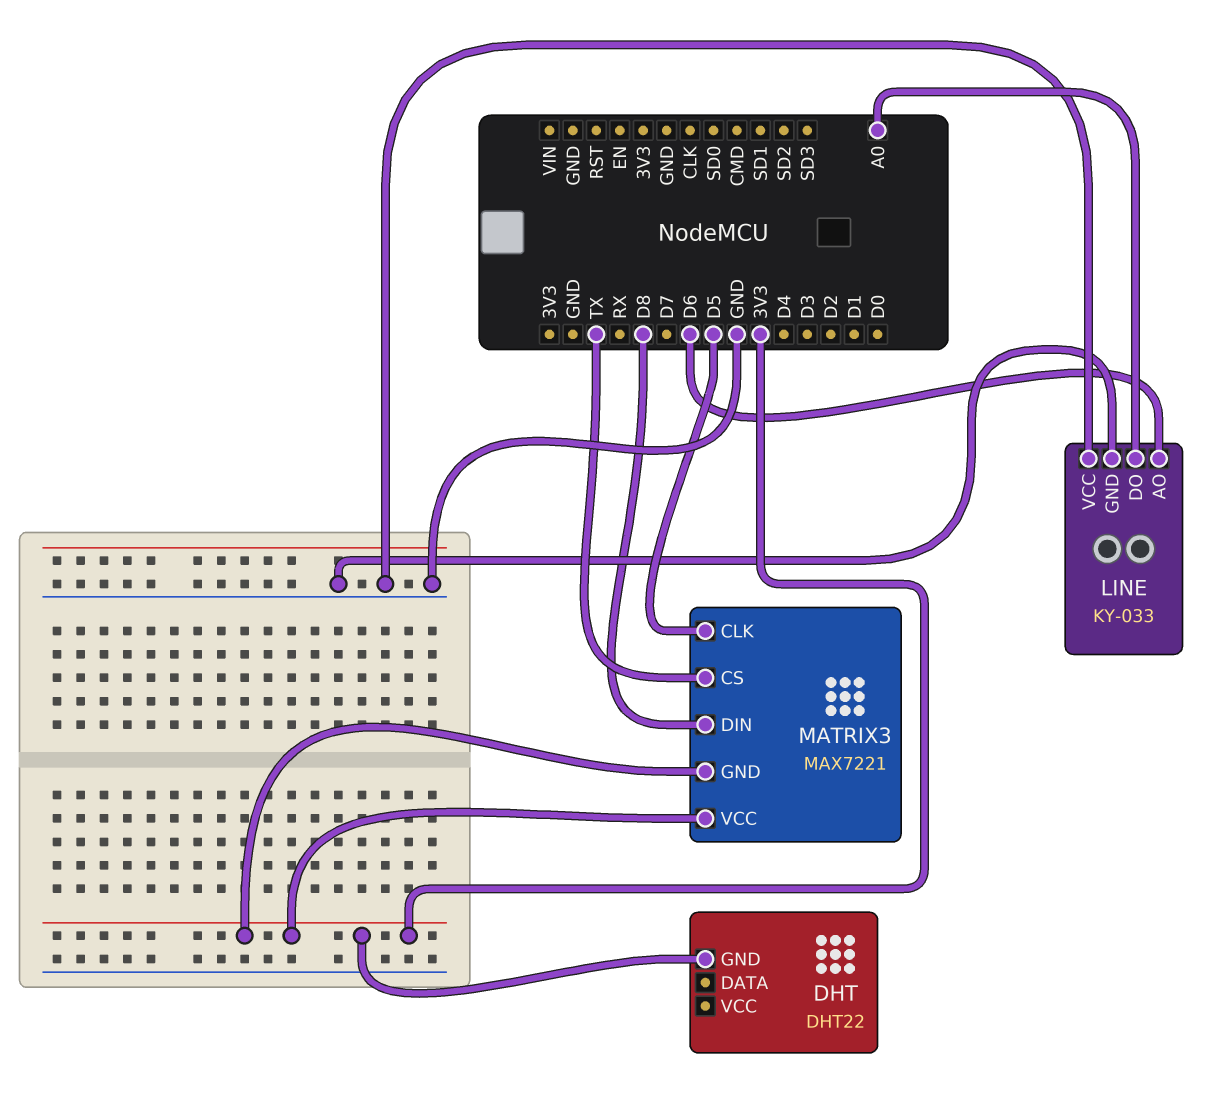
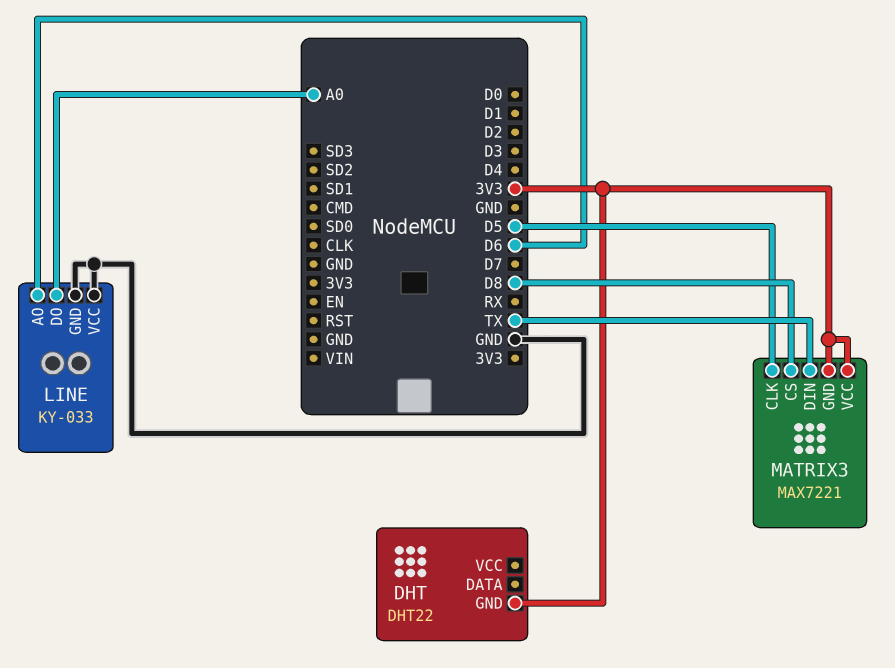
MATRIX3 pin CS: TX -> D8
MATRIX3 pin DIN: D8 -> TX

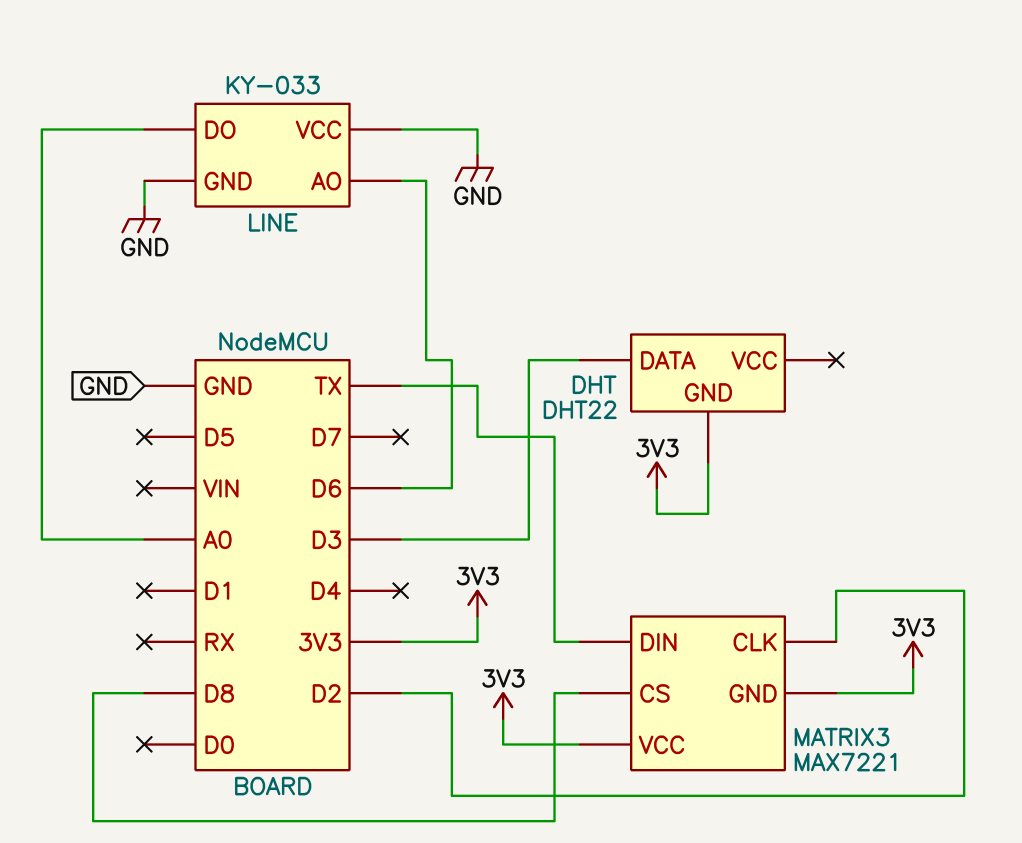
DHT pin DATA: none -> D3
MATRIX3 pin CLK: D5 -> D2

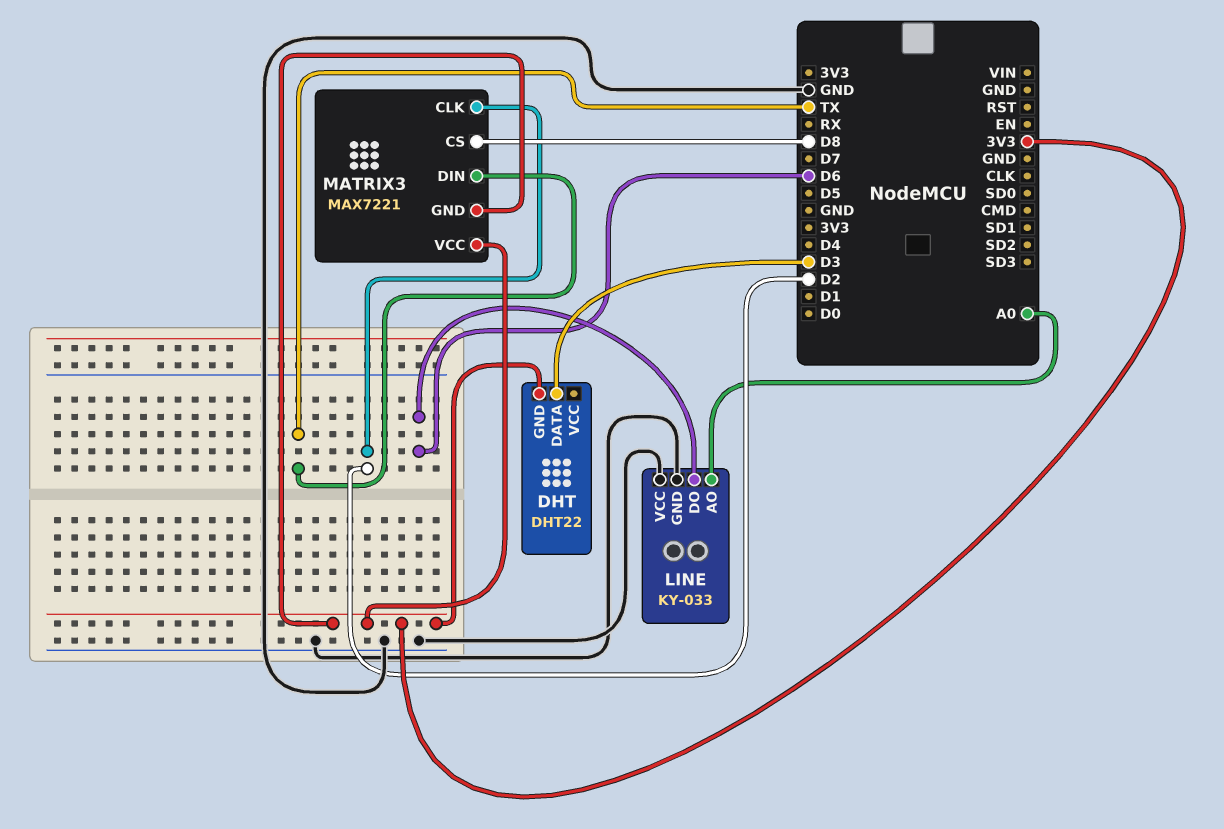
LINE pin AO: D6 -> A0
LINE pin DO: A0 -> D6

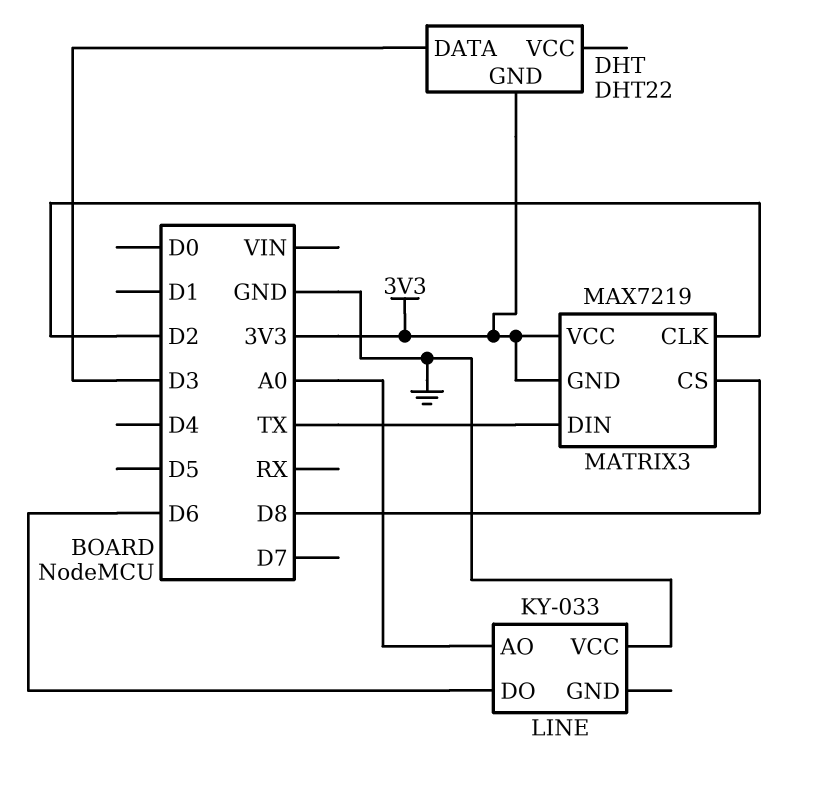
LINE pin GND: GND -> none
MATRIX3: MAX7221 -> MAX7219

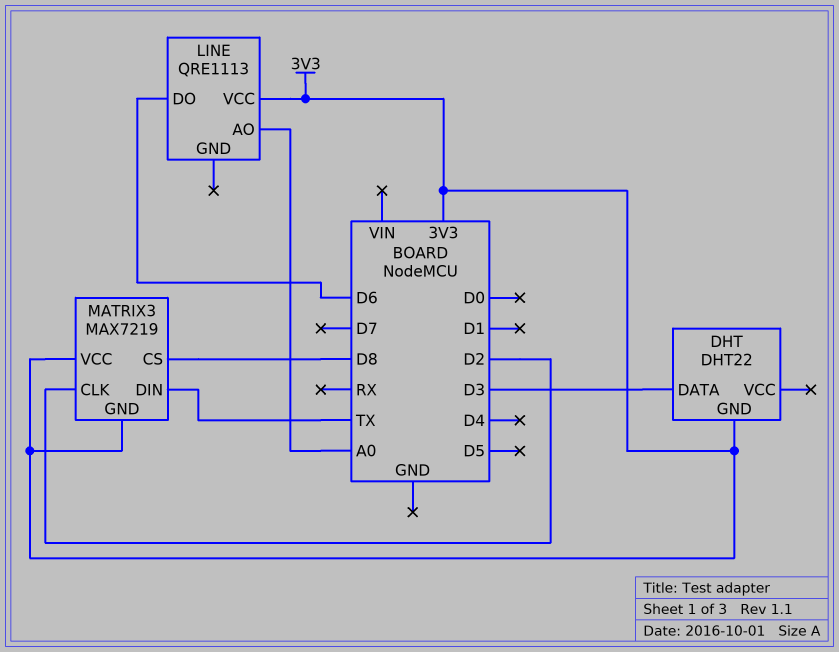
LINE: KY-033 -> QRE1113
LINE pin VCC: GND -> 3V3

